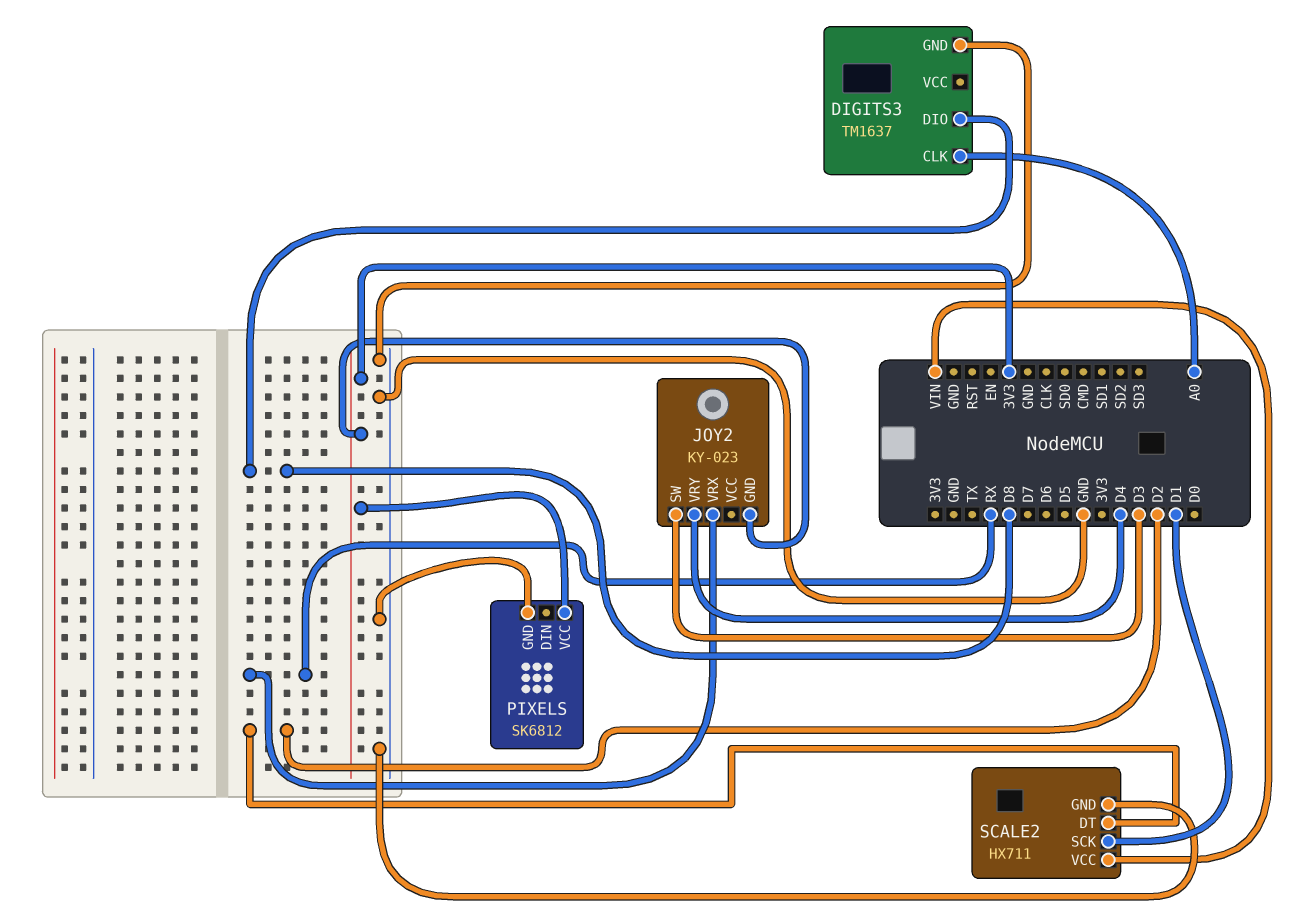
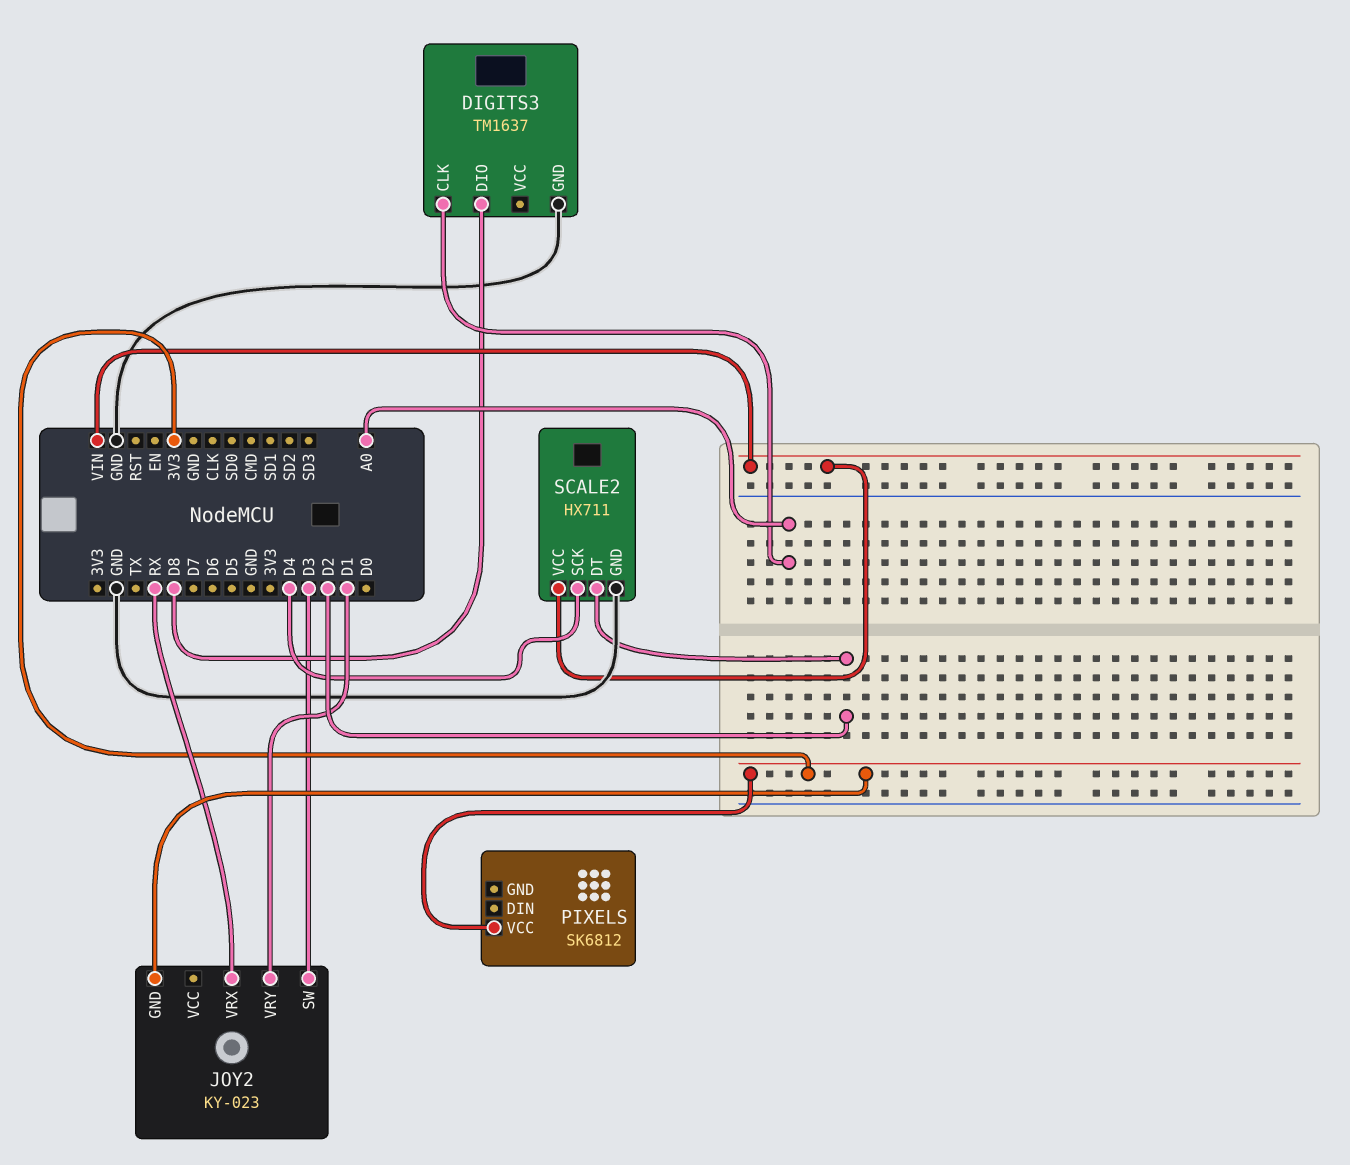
JOY2 pin VRY: D4 -> D1
PIXELS pin GND: GND -> none
SCALE2 pin SCK: D1 -> D4

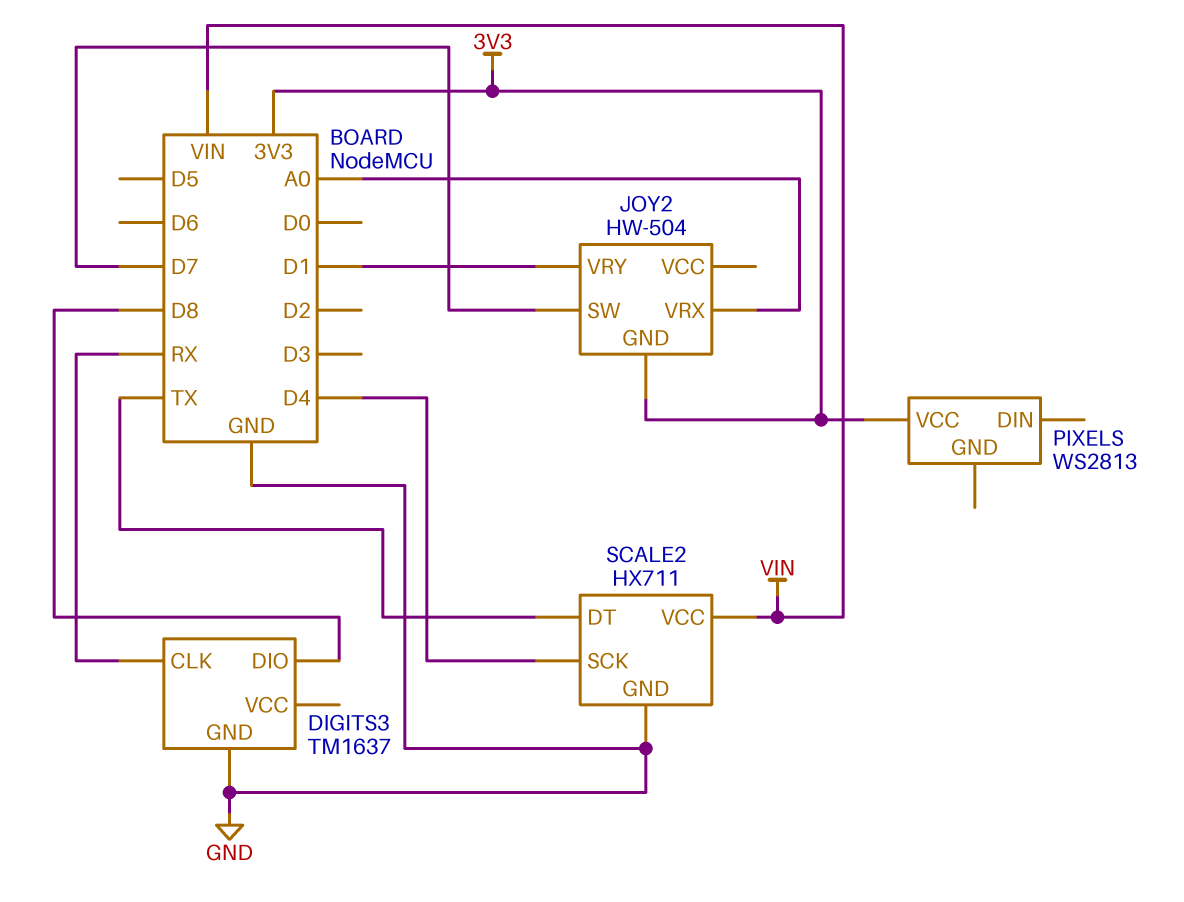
DIGITS3 pin CLK: A0 -> RX
JOY2: KY-023 -> HW-504
JOY2 pin SW: D3 -> D7
JOY2 pin VRX: RX -> A0
PIXELS: SK6812 -> WS2813
SCALE2 pin DT: D2 -> TX

